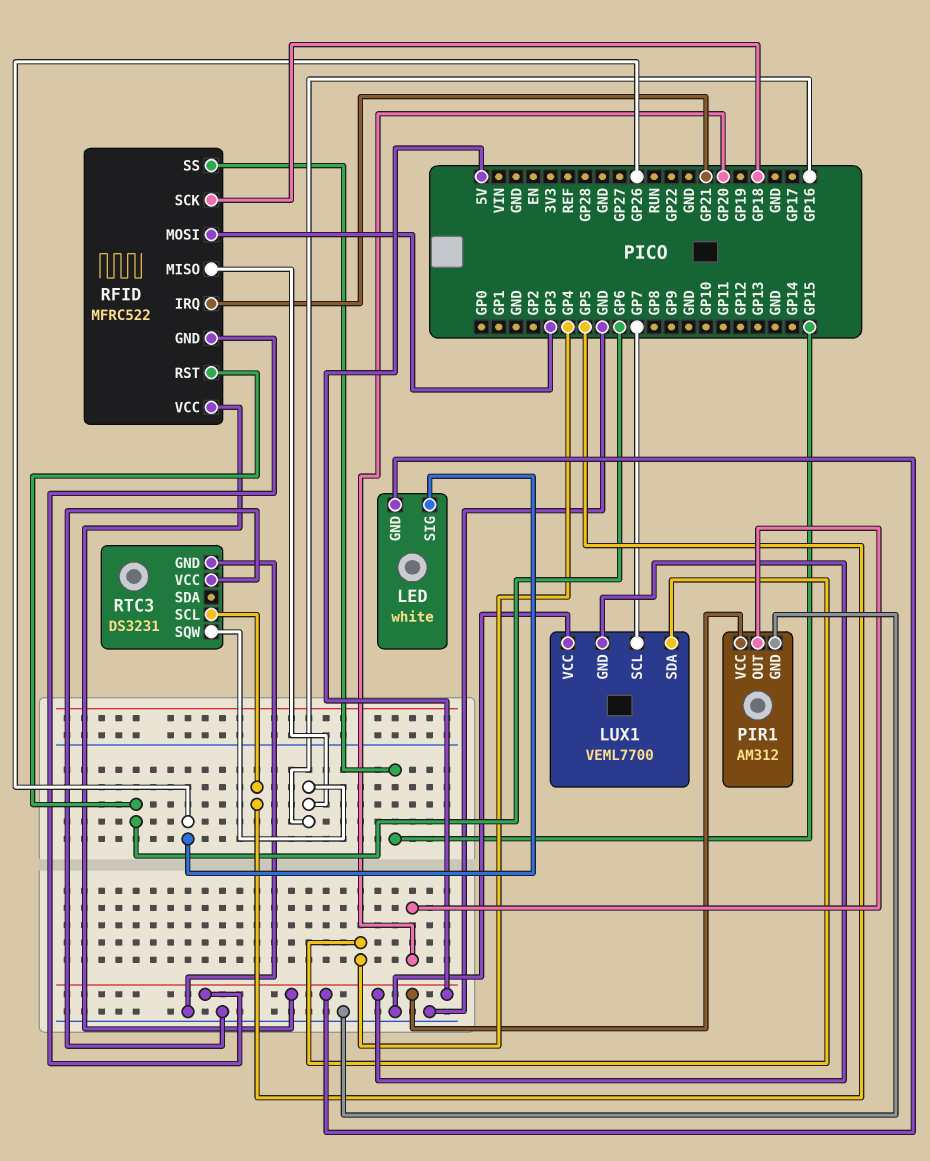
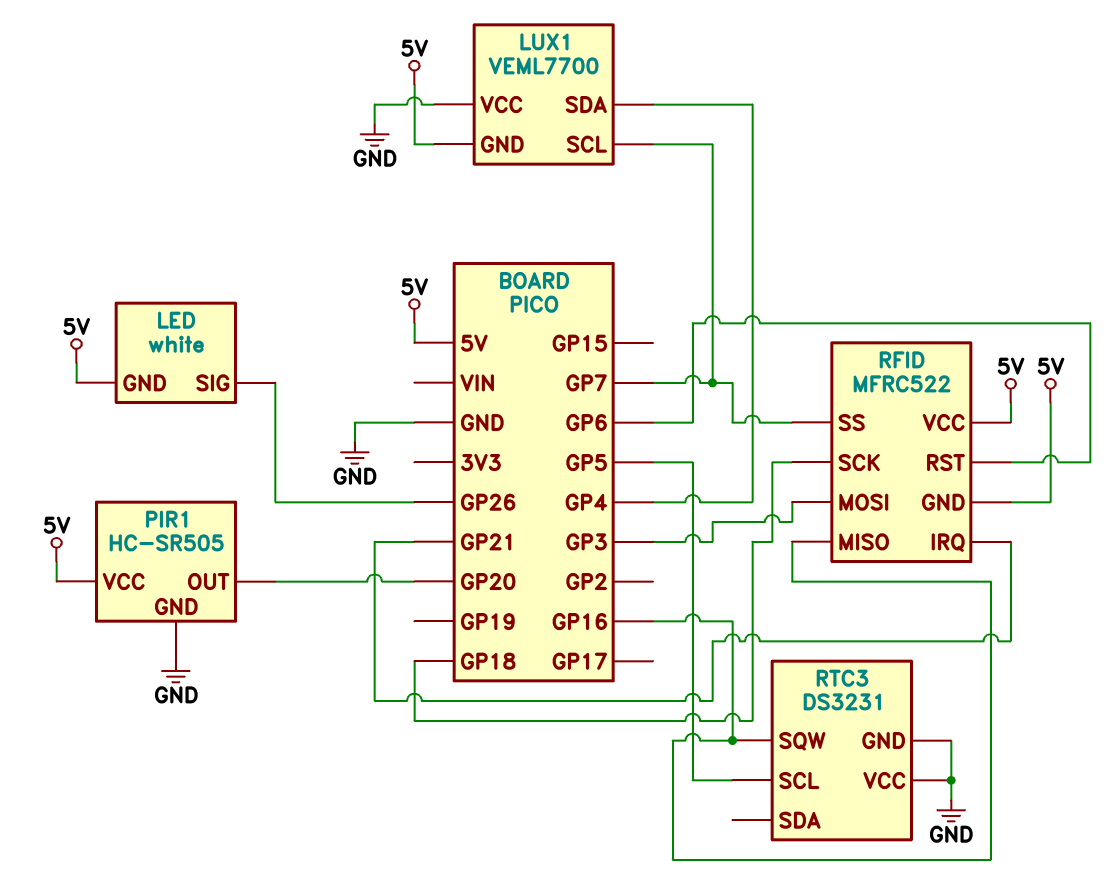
PIR1: AM312 -> HC-SR505
RFID pin SS: GP15 -> GP7

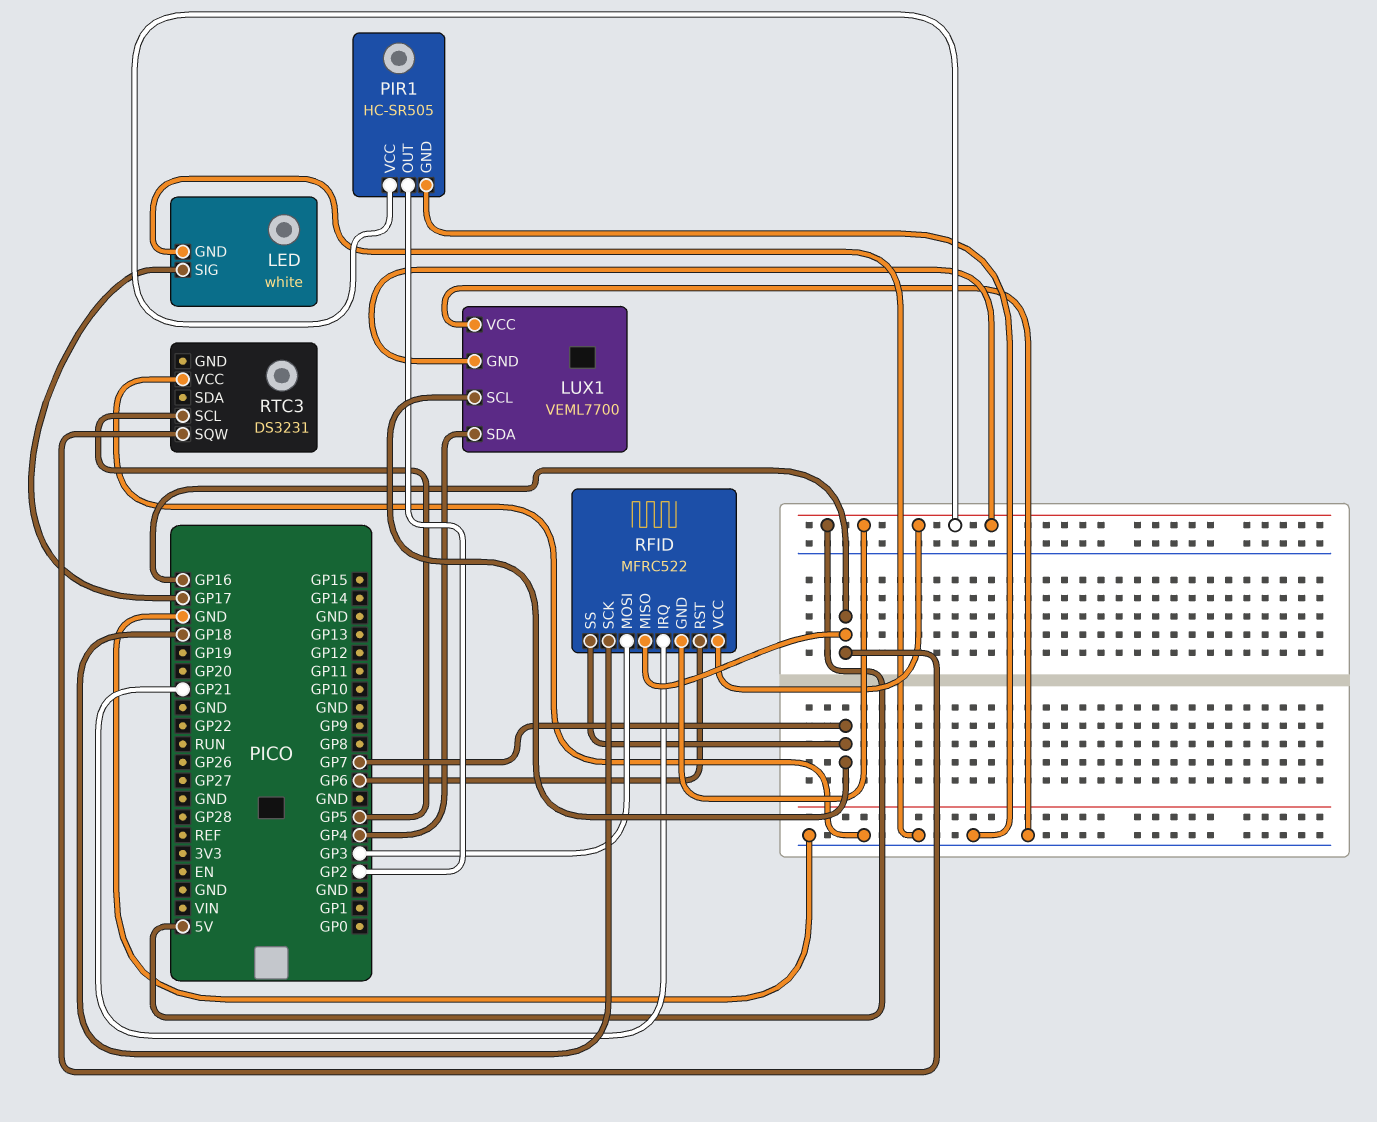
LED pin GND: 5V -> GND
LED pin SIG: GP26 -> GP17
PIR1 pin OUT: GP20 -> GP2
RTC3 pin GND: GND -> none

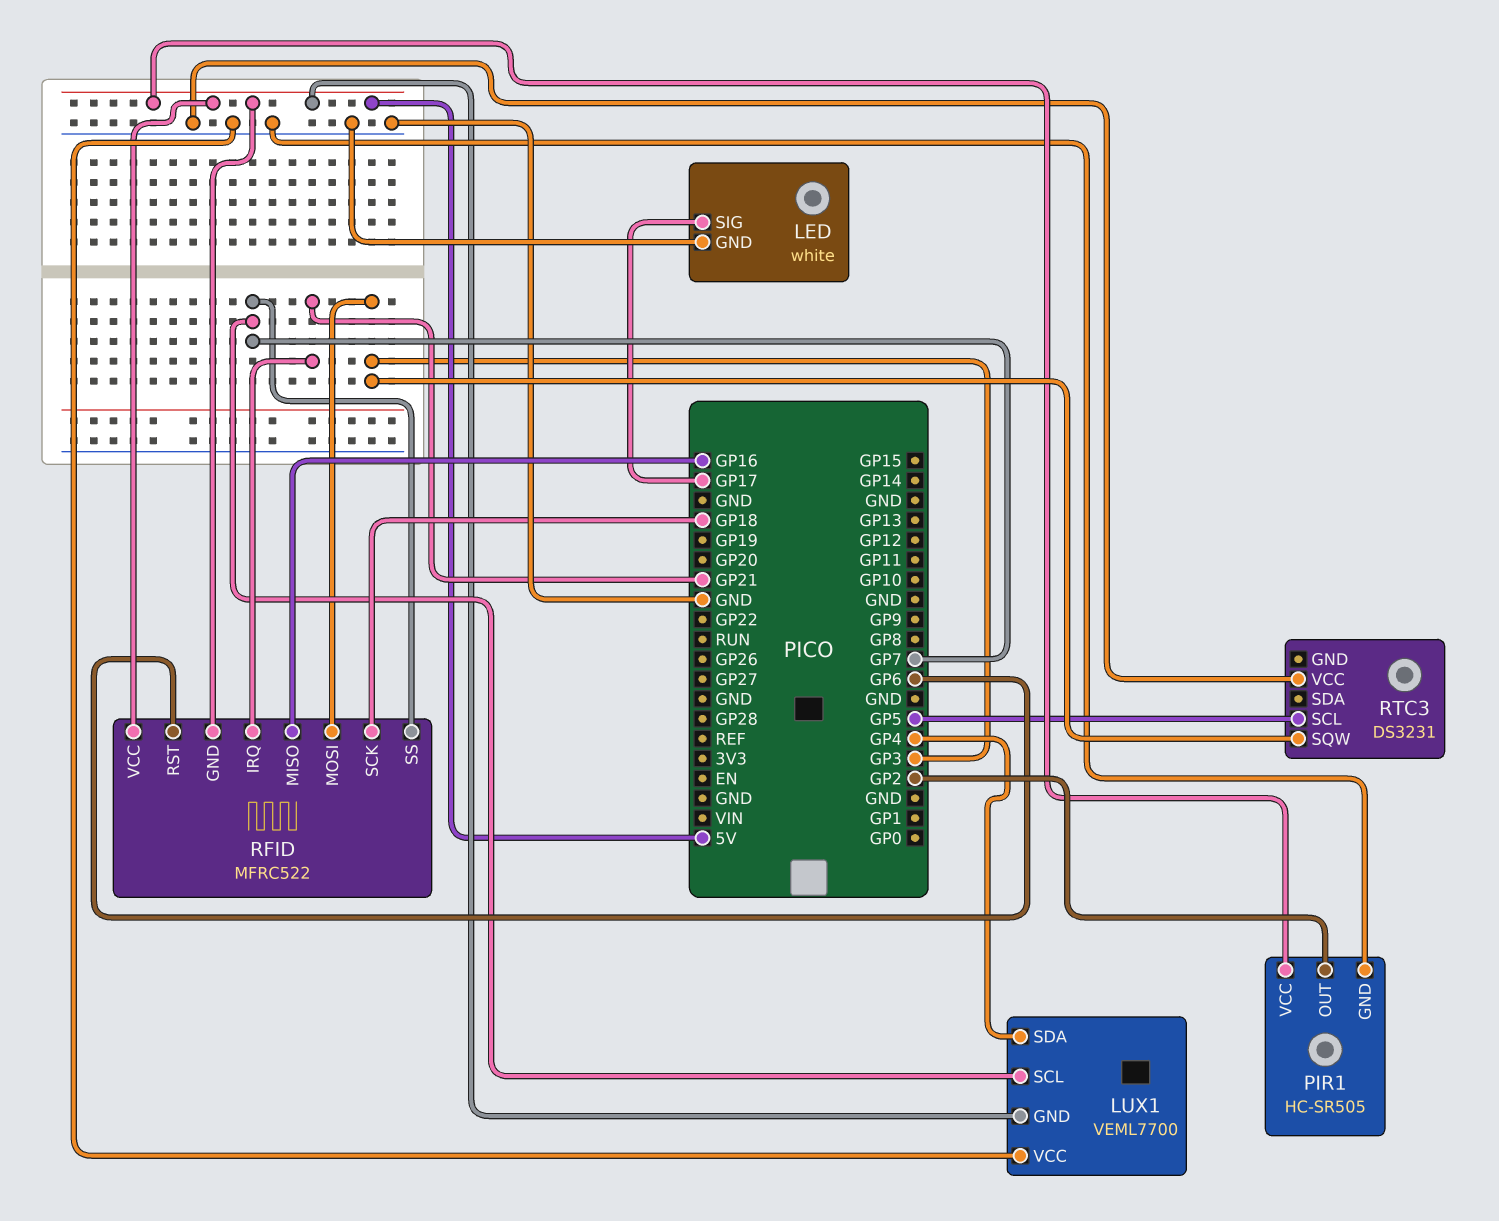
RTC3 pin SQW: GP16 -> GP3

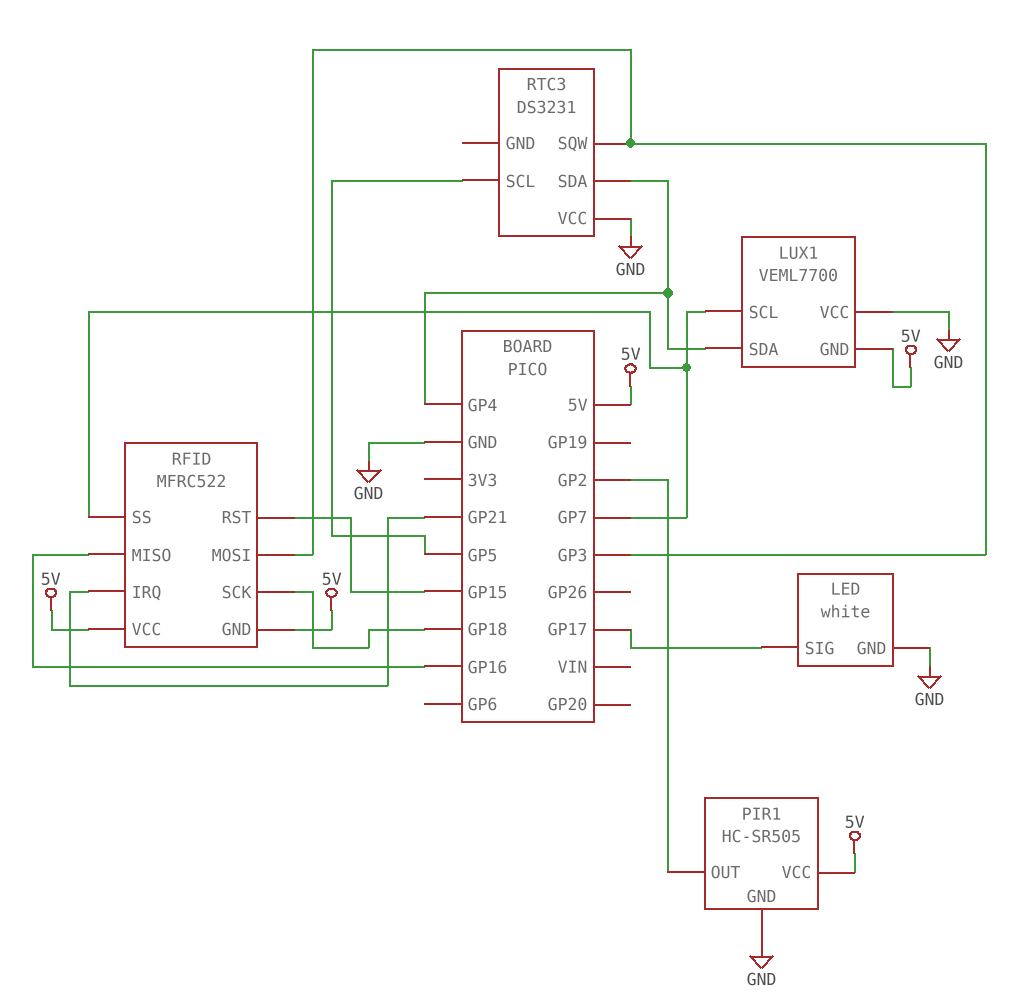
RFID pin RST: GP6 -> GP15
RTC3 pin SDA: none -> GP4

